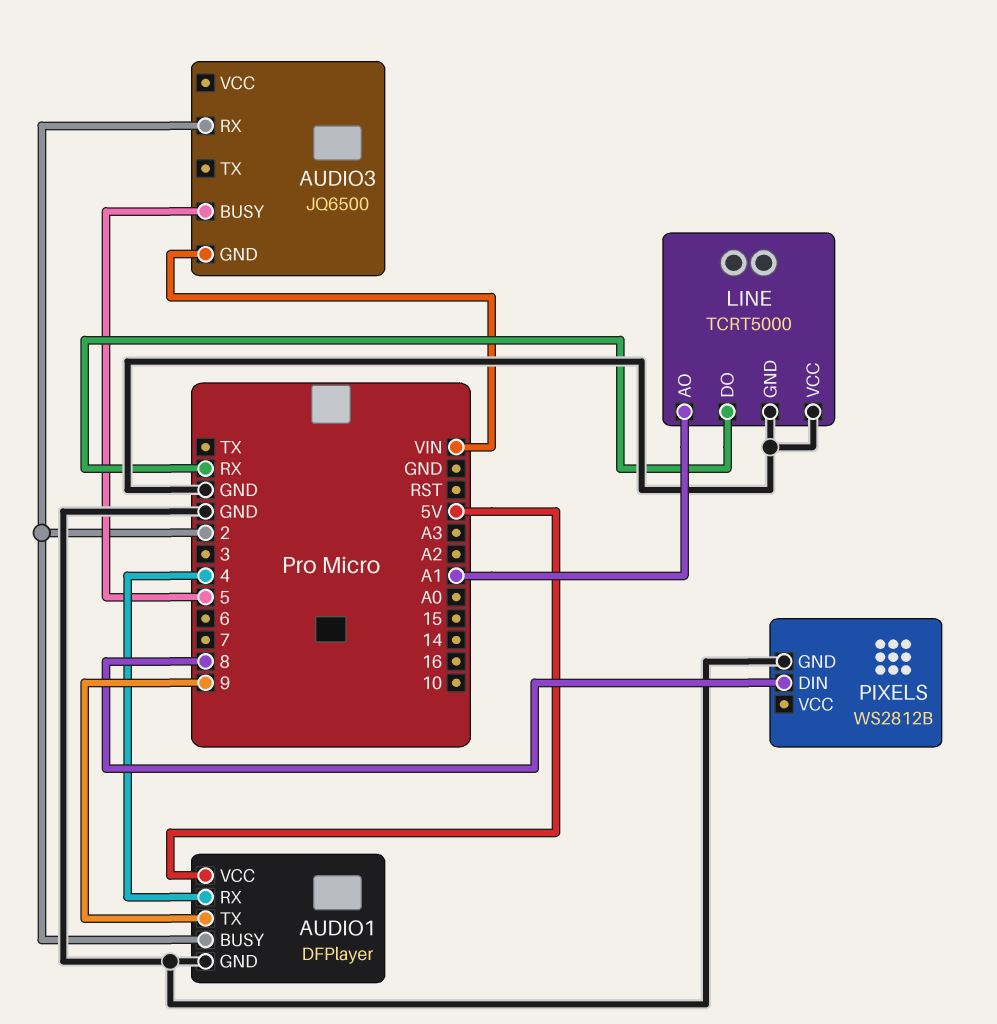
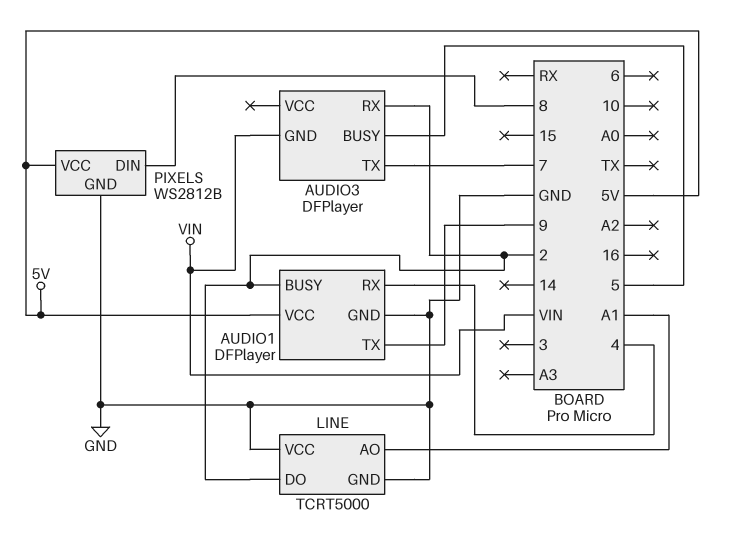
AUDIO3: JQ6500 -> DFPlayer
AUDIO3 pin TX: none -> 7
LINE pin DO: RX -> 2
PIXELS pin VCC: none -> 5V

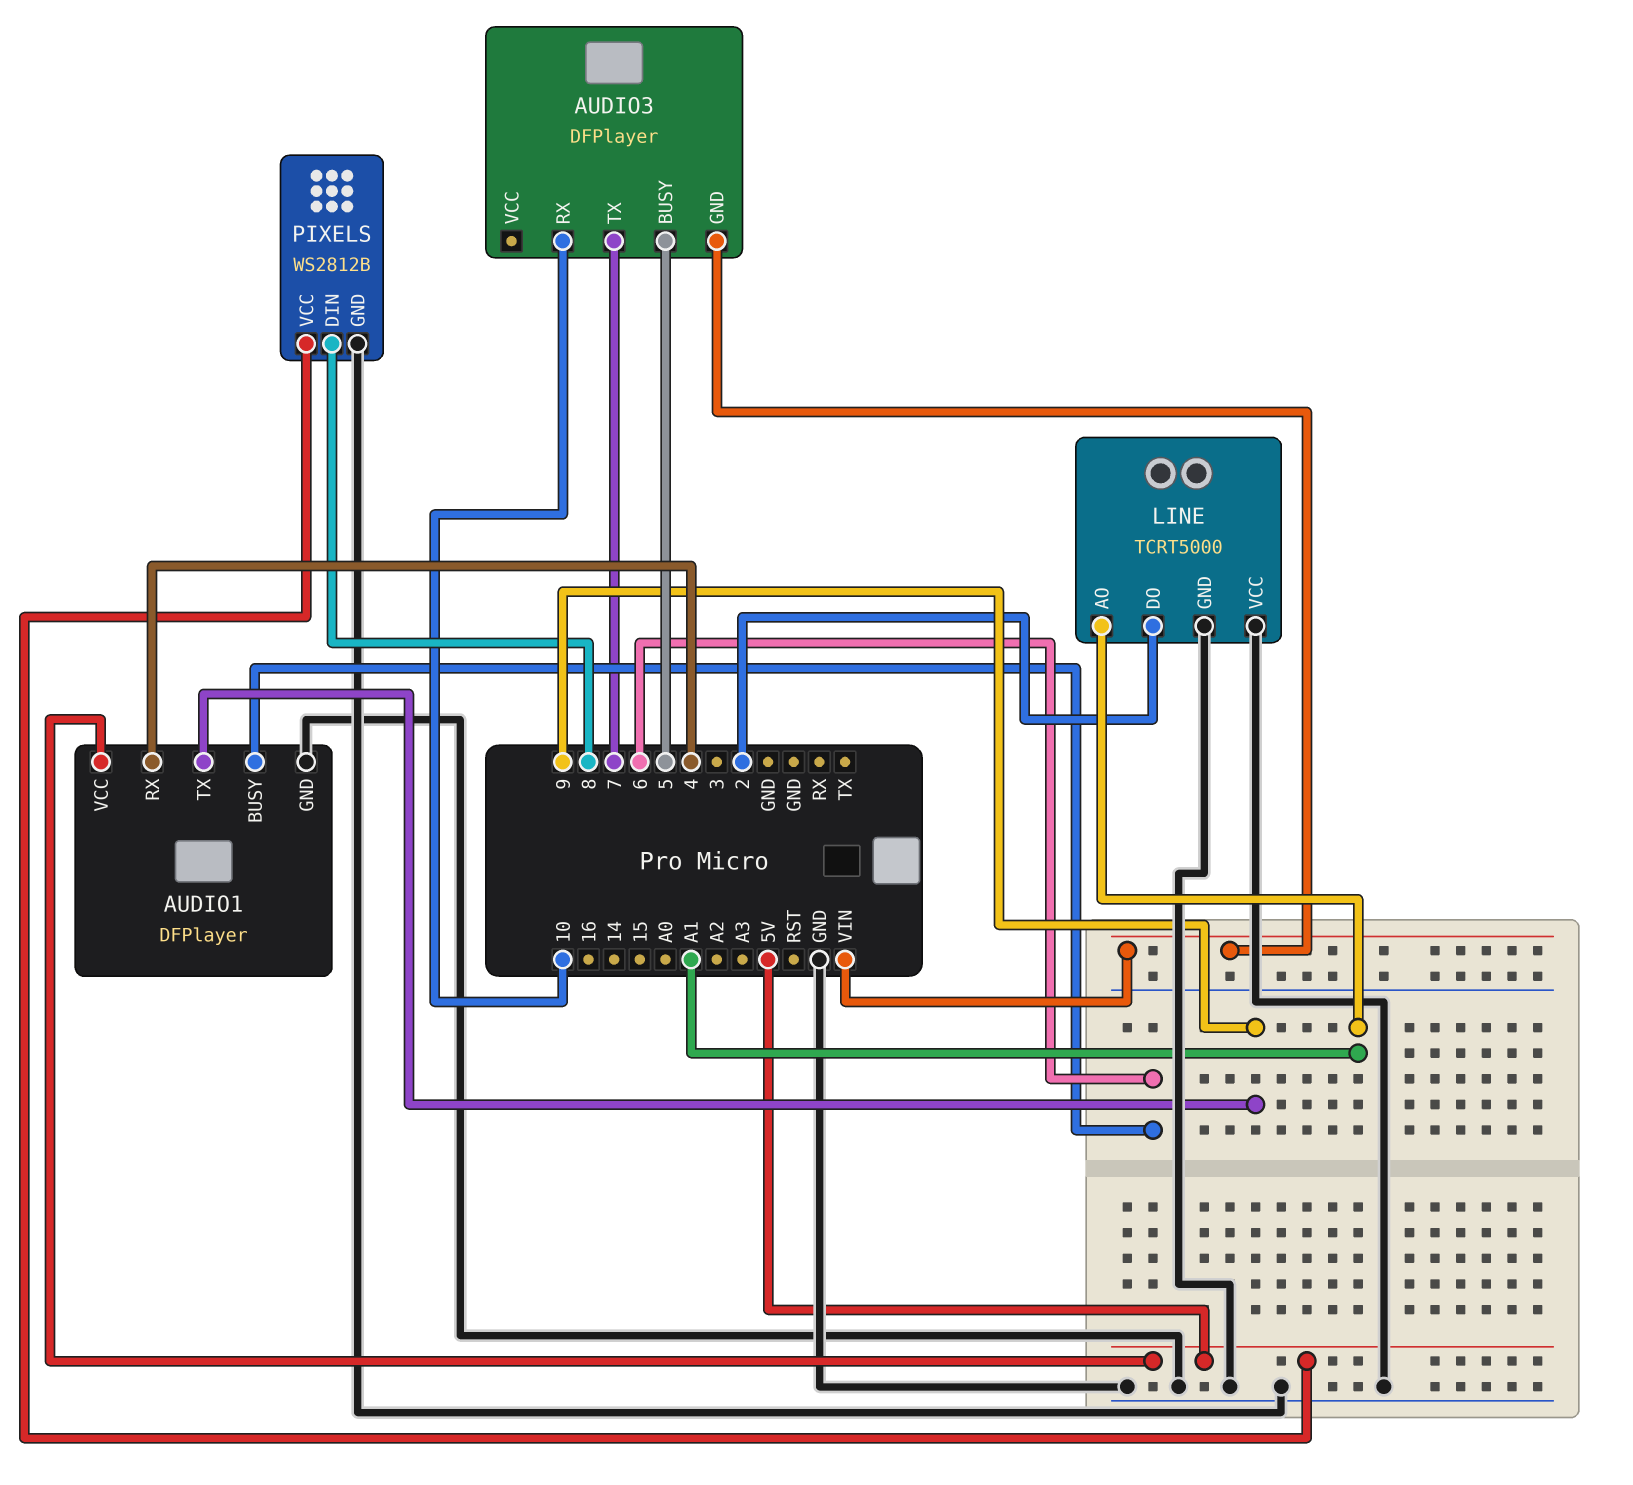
AUDIO1 pin BUSY: 2 -> 6
AUDIO3 pin RX: 2 -> 10

